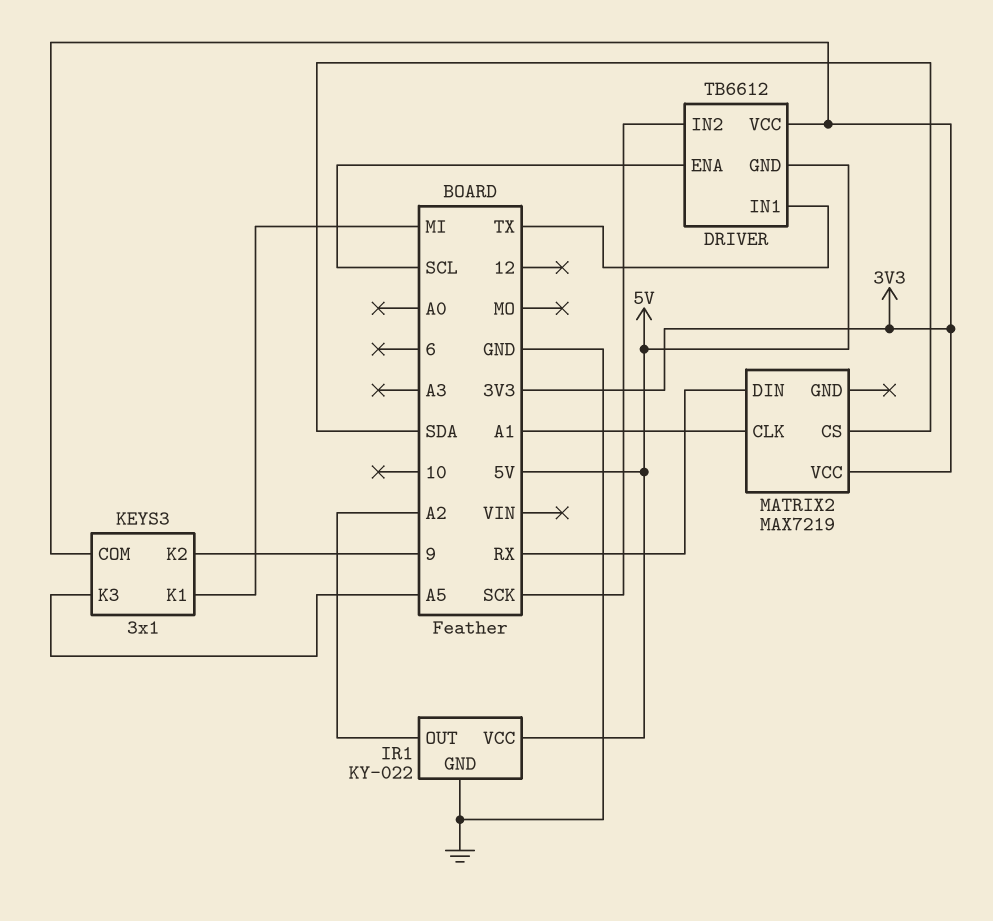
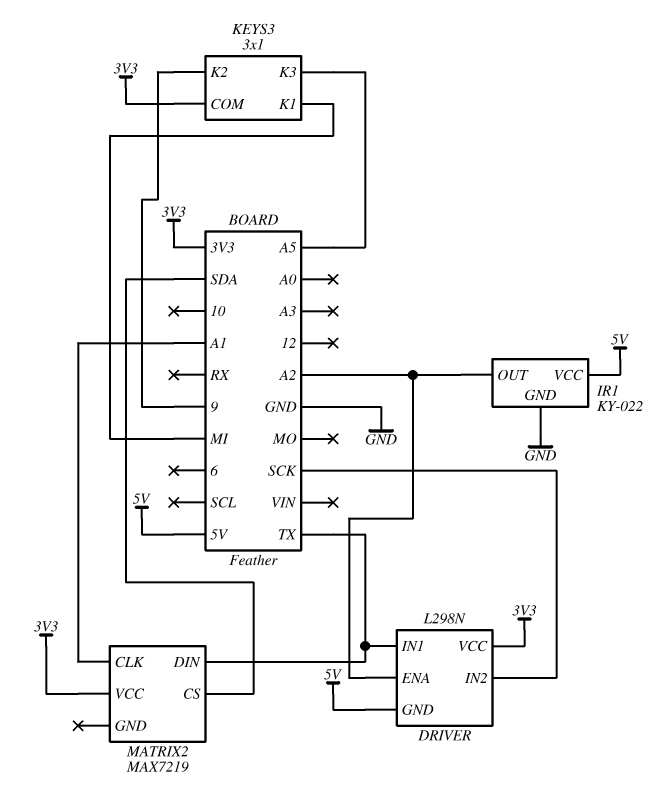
DRIVER: TB6612 -> L298N
DRIVER pin ENA: SCL -> A2
MATRIX2 pin DIN: RX -> TX

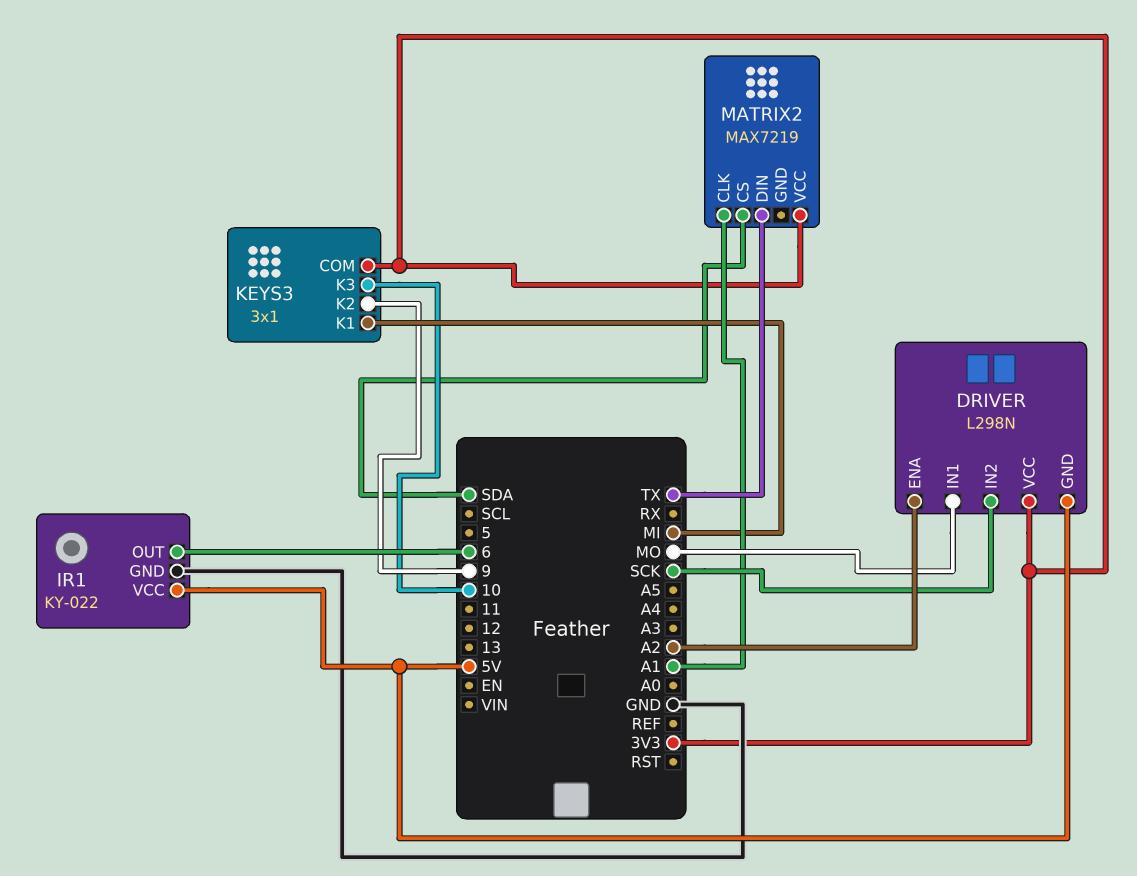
DRIVER pin IN1: TX -> MO
IR1 pin OUT: A2 -> 6
KEYS3 pin K3: A5 -> 10

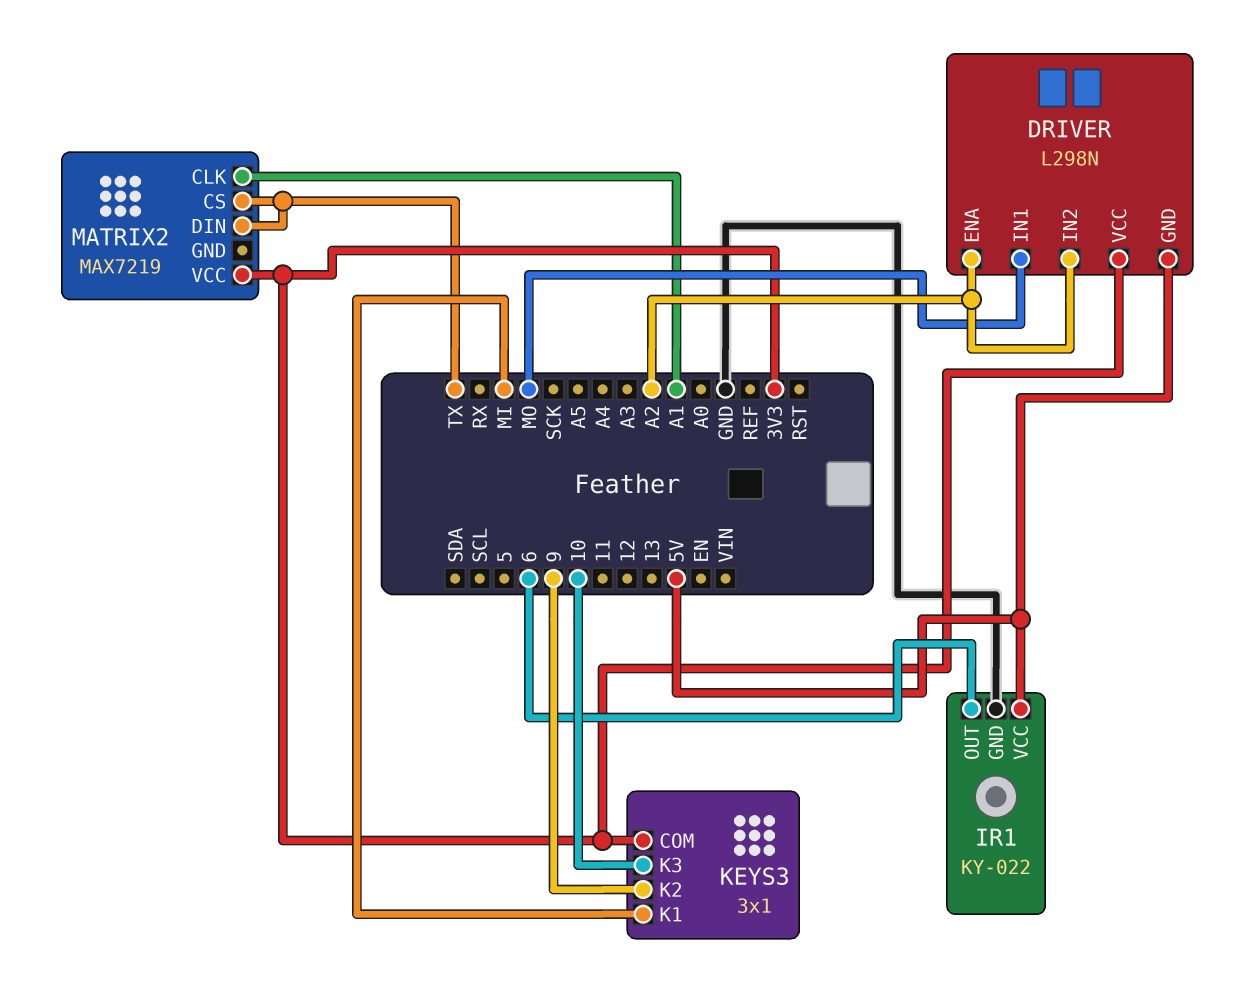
DRIVER pin IN2: SCK -> A2
MATRIX2 pin CS: SDA -> TX

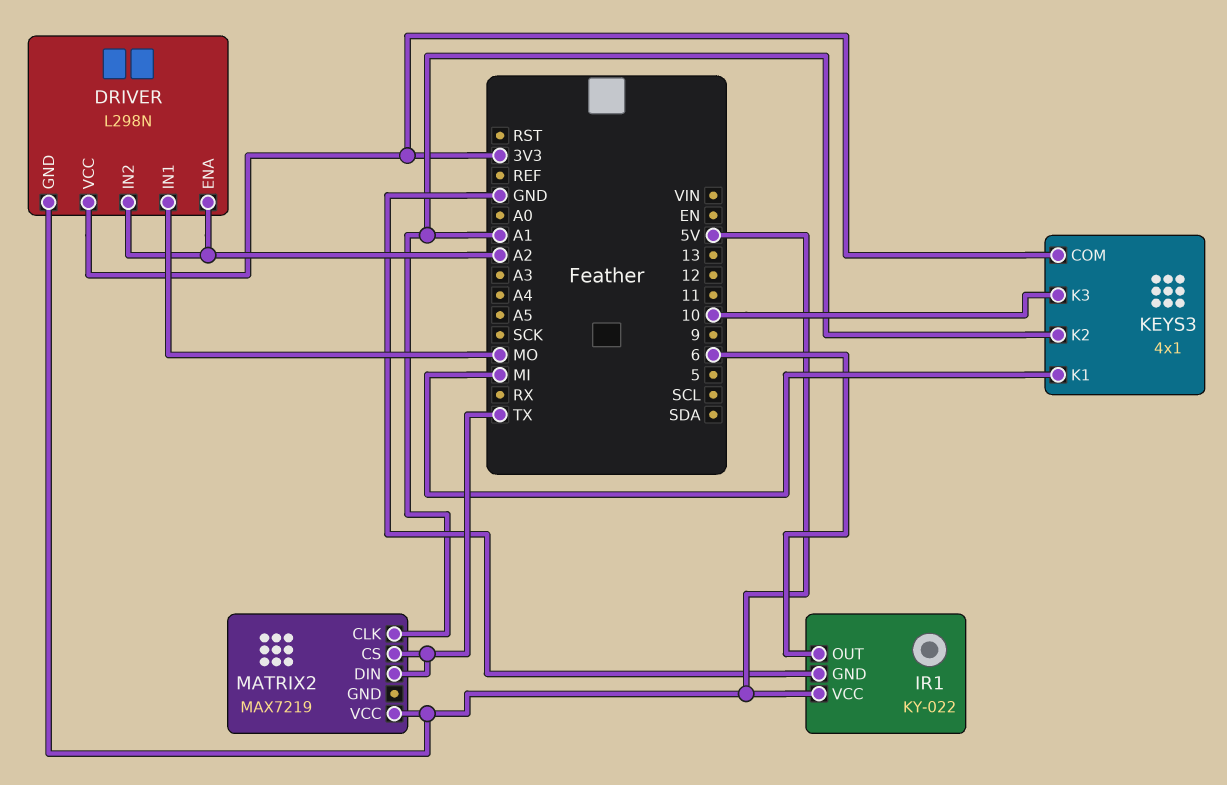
KEYS3: 3x1 -> 4x1
KEYS3 pin K2: 9 -> A1
MATRIX2 pin VCC: 3V3 -> 5V

